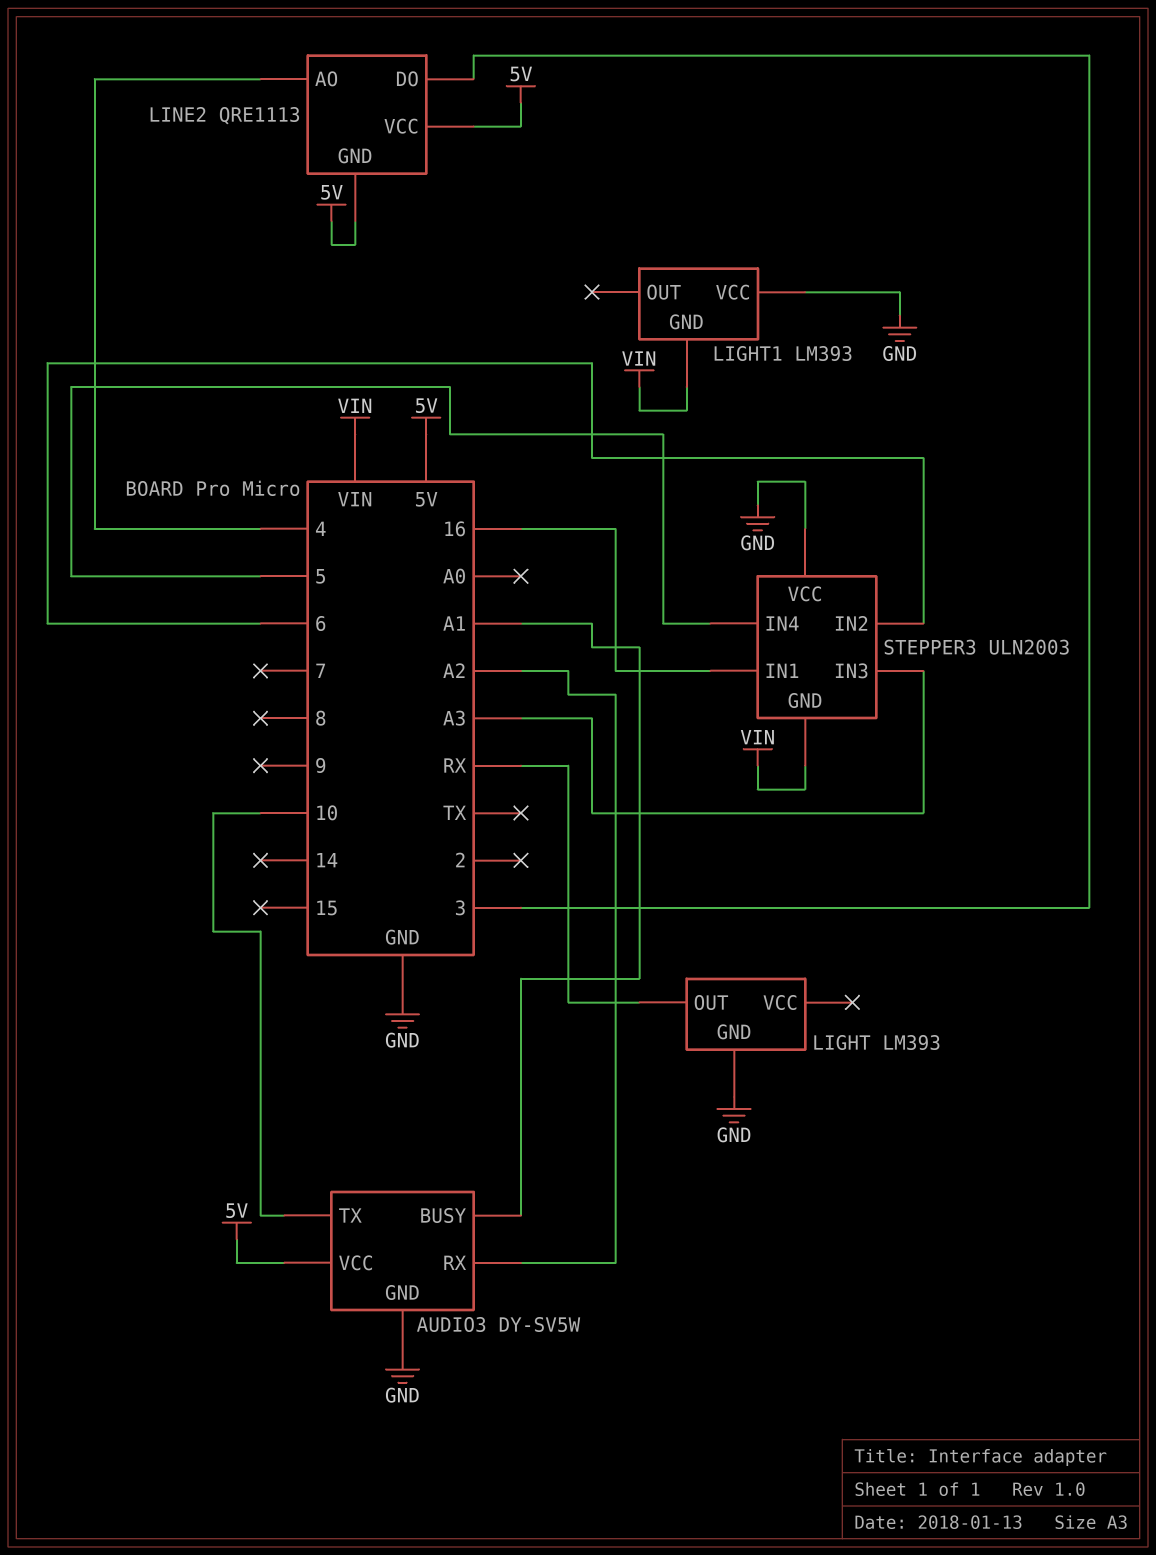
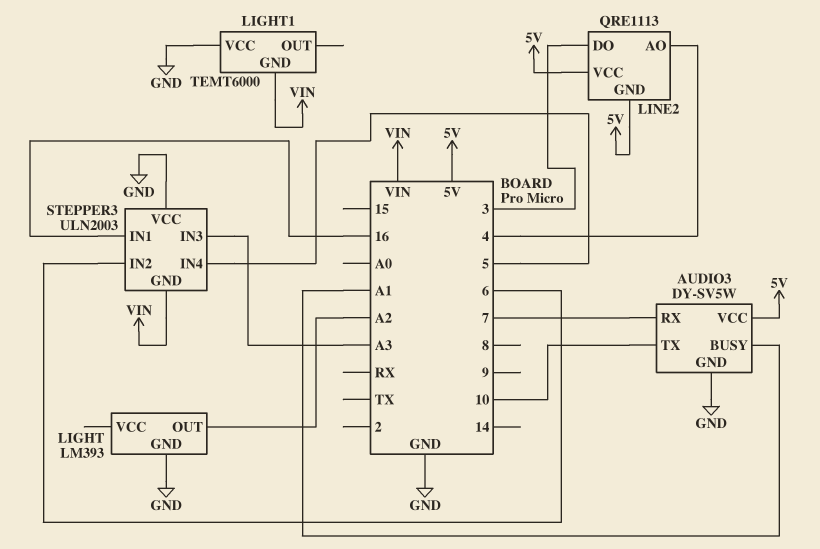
AUDIO3 pin RX: A2 -> 7
LIGHT pin OUT: RX -> A2
LIGHT1: LM393 -> TEMT6000

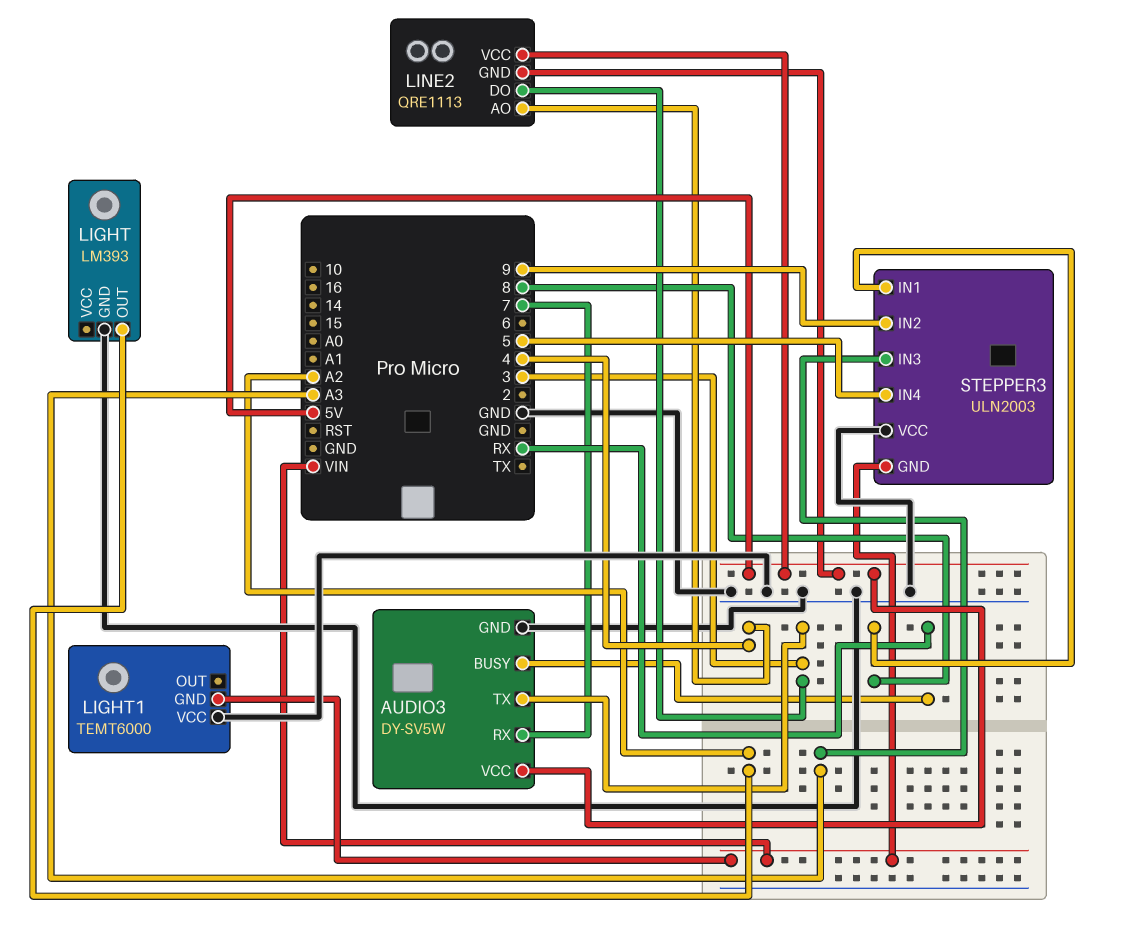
AUDIO3 pin BUSY: A1 -> RX
AUDIO3 pin TX: 10 -> 3
STEPPER3 pin IN1: 16 -> 8
STEPPER3 pin IN2: 6 -> 9

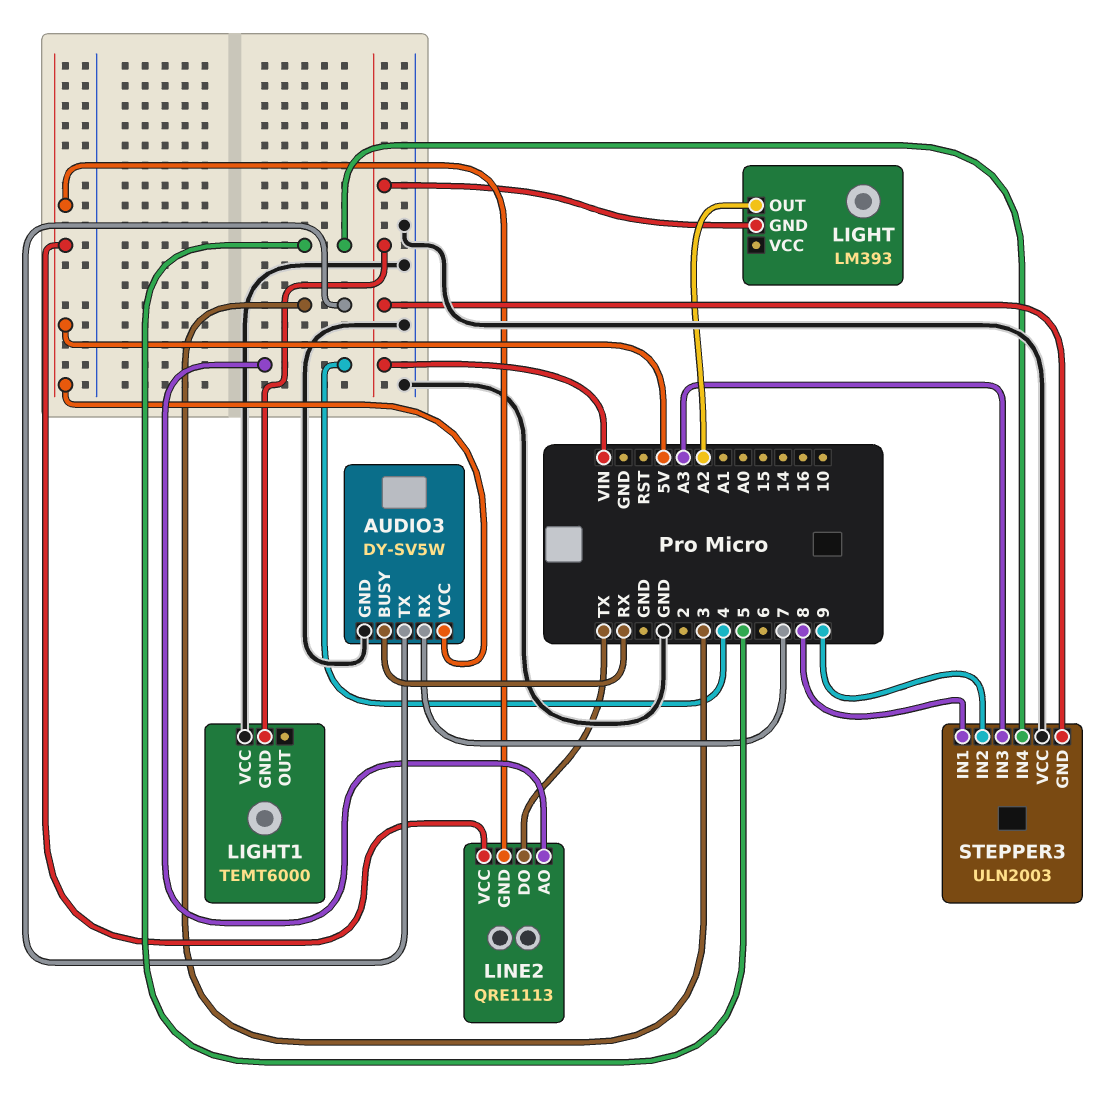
LIGHT pin GND: GND -> VIN
LINE2 pin DO: 3 -> TX

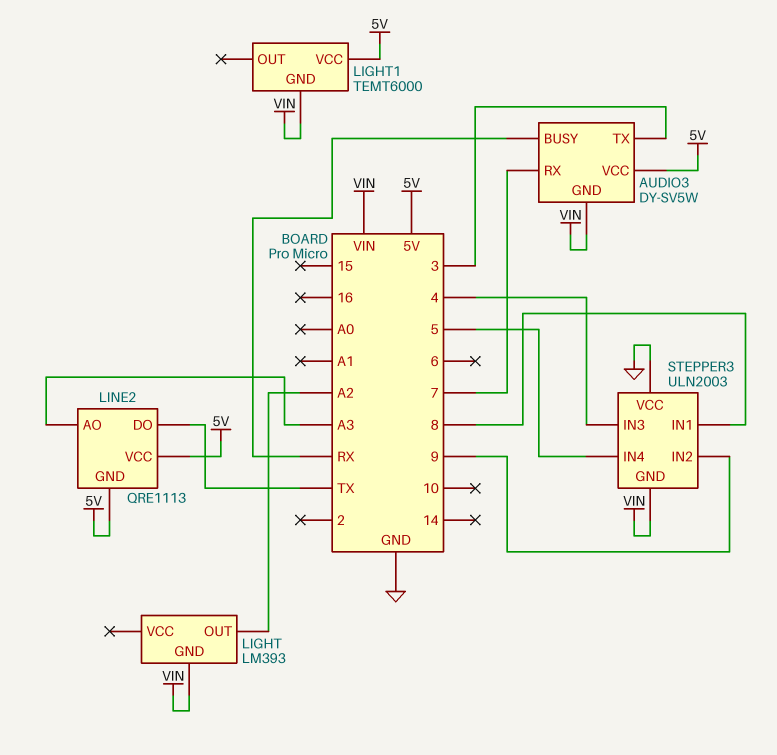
AUDIO3 pin GND: GND -> VIN
LIGHT1 pin VCC: GND -> 5V
LINE2 pin AO: 4 -> A3
STEPPER3 pin IN3: A3 -> 4

